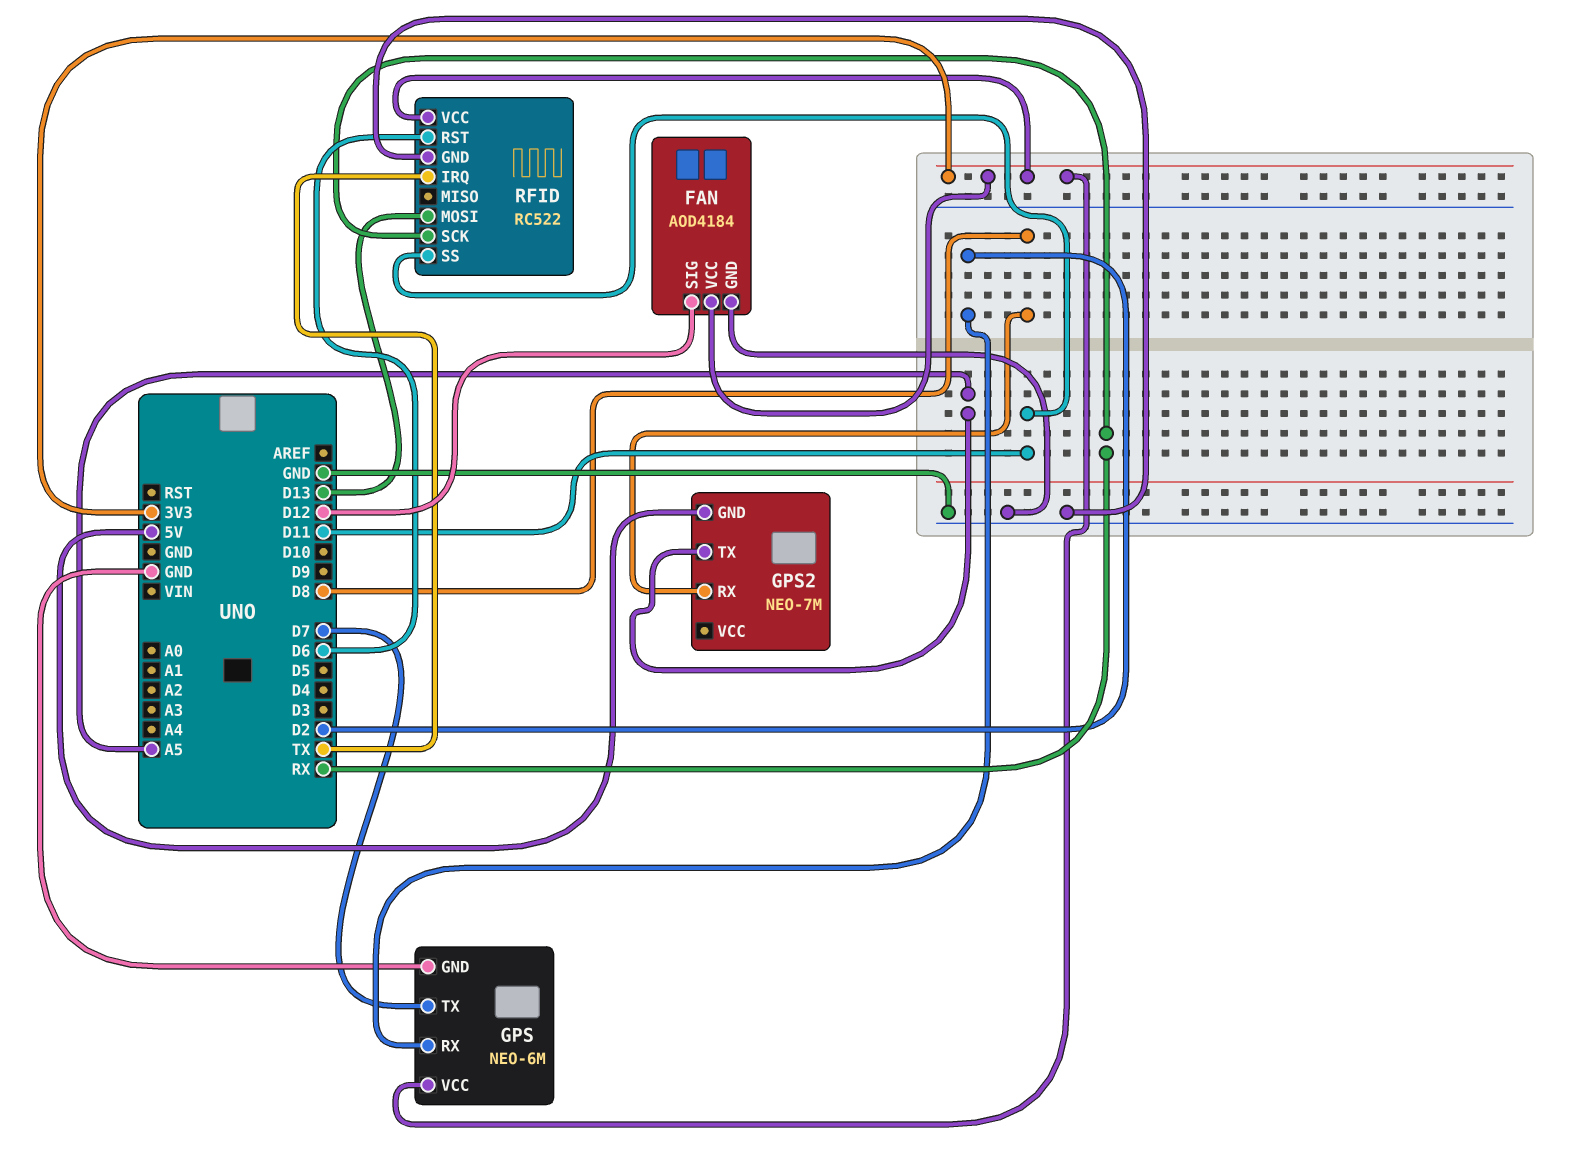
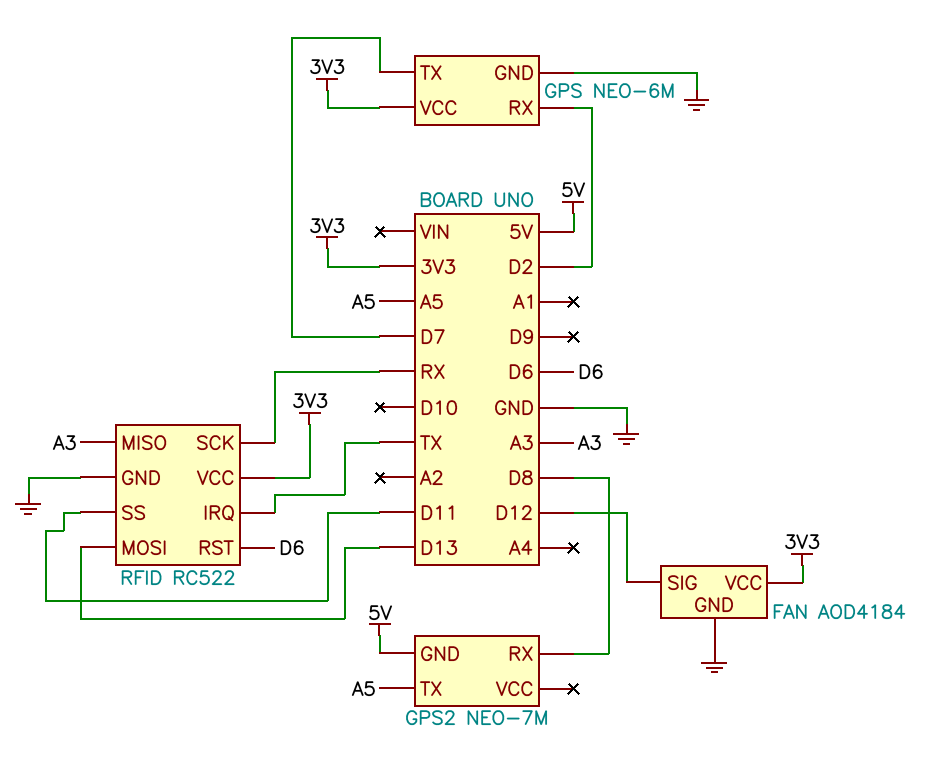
RFID pin MISO: none -> A3

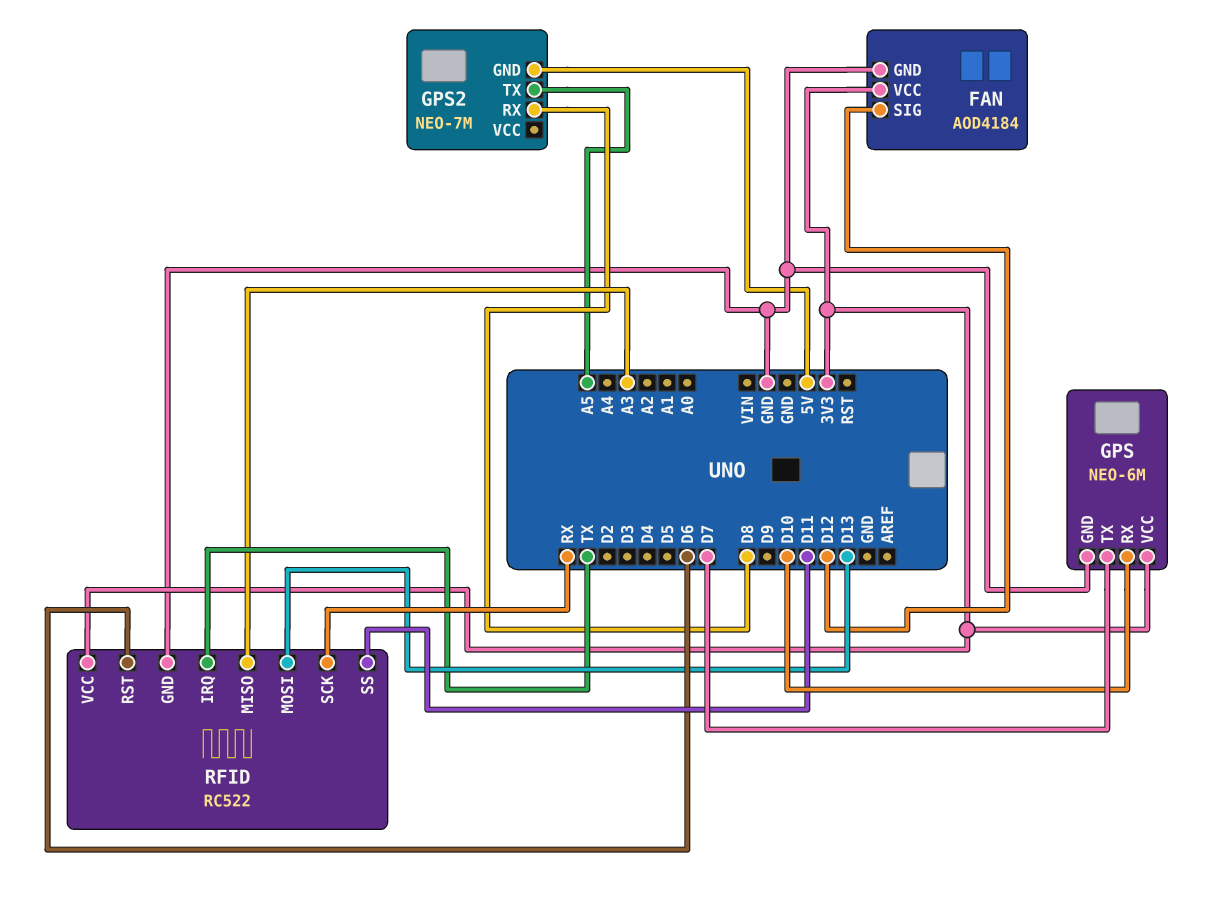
GPS pin RX: D2 -> D10

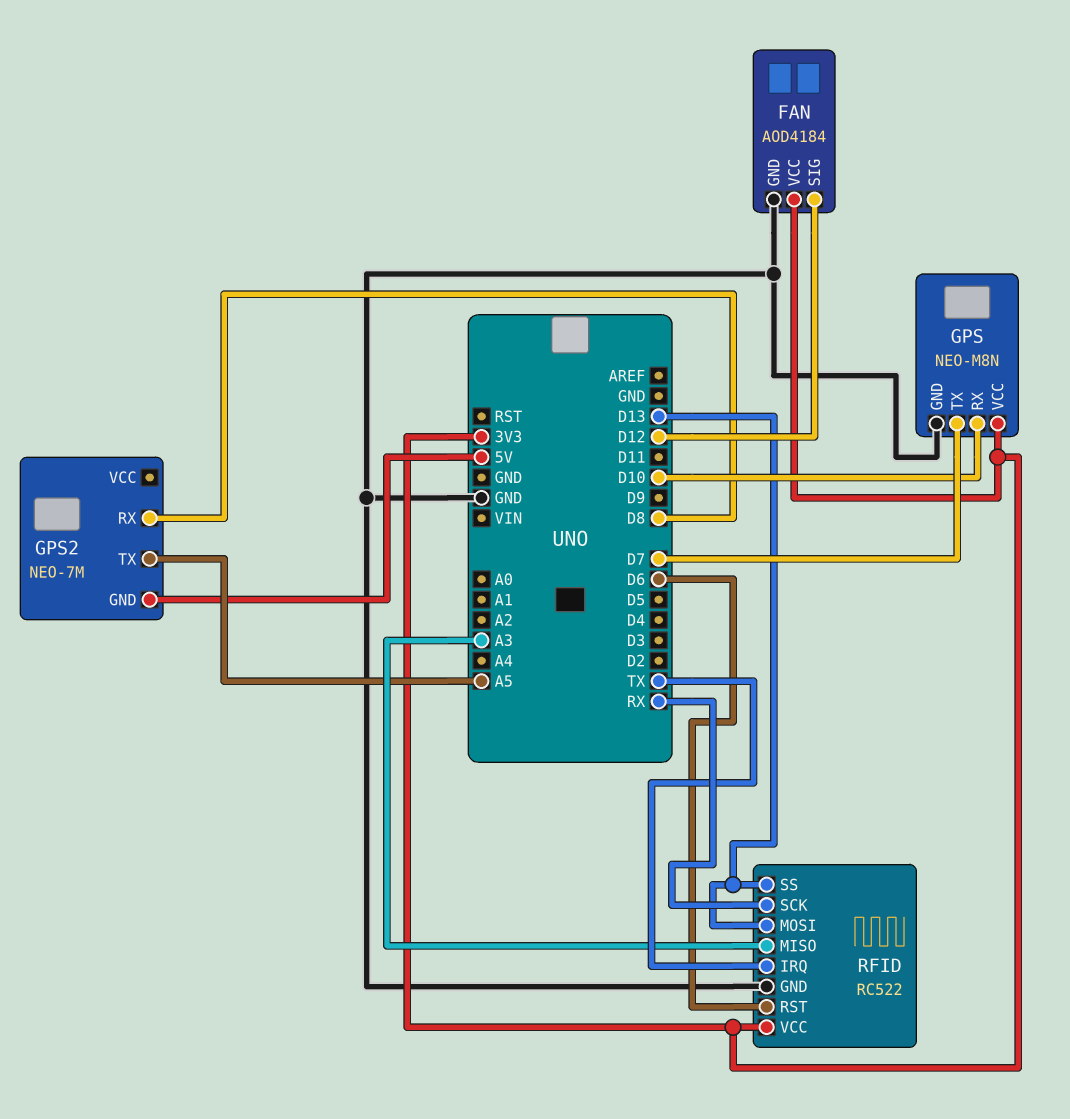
GPS: NEO-6M -> NEO-M8N
RFID pin SS: D11 -> D13

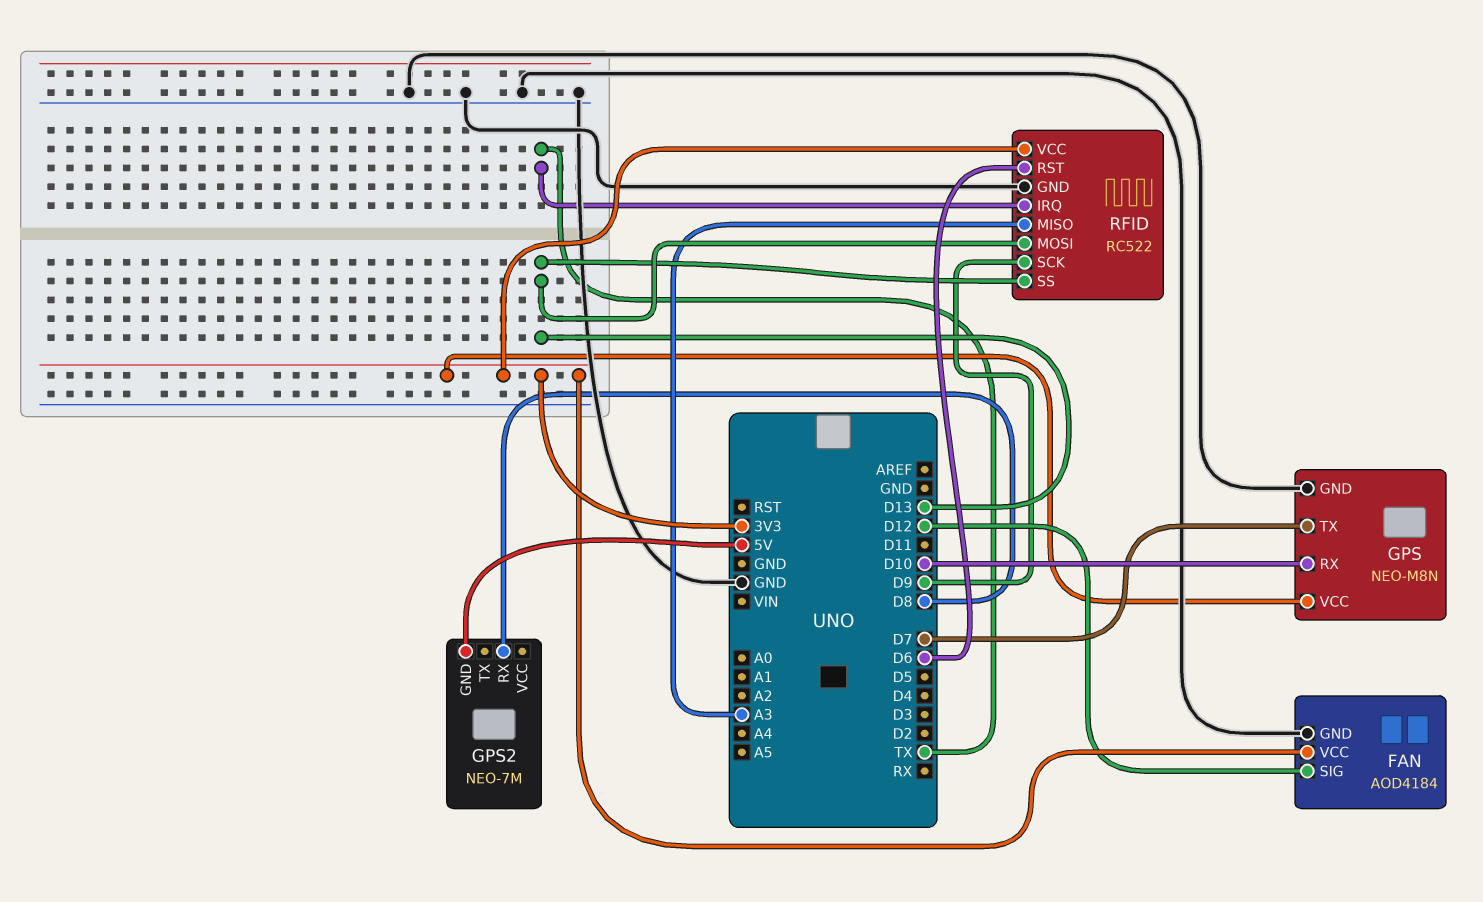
GPS2 pin TX: A5 -> none
RFID pin SCK: RX -> D9

